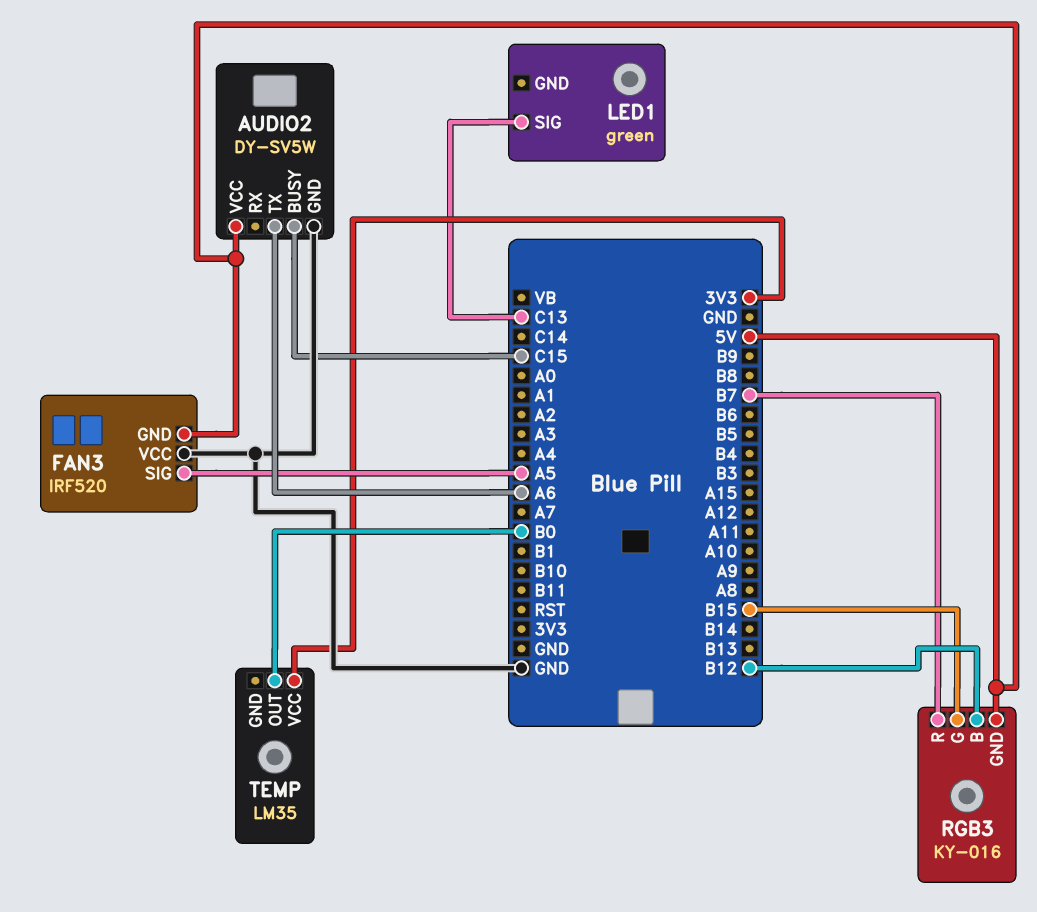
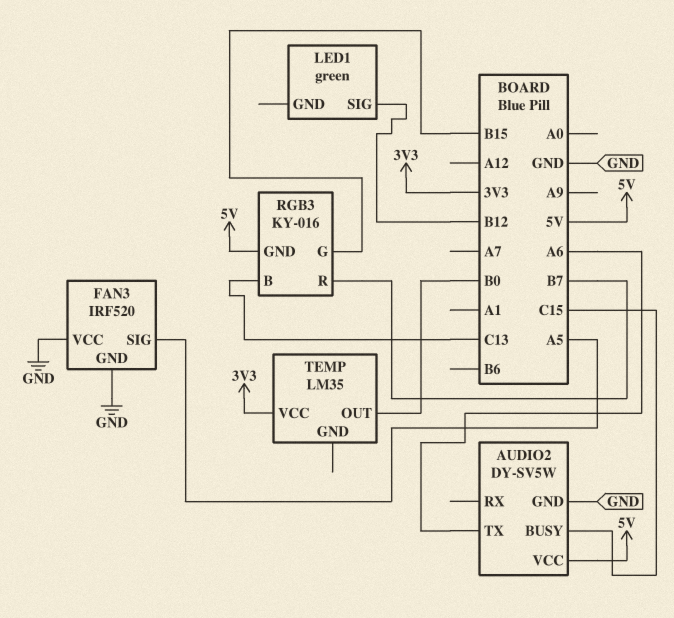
FAN3 pin GND: 5V -> GND
LED1 pin SIG: C13 -> B12
RGB3 pin B: B12 -> C13

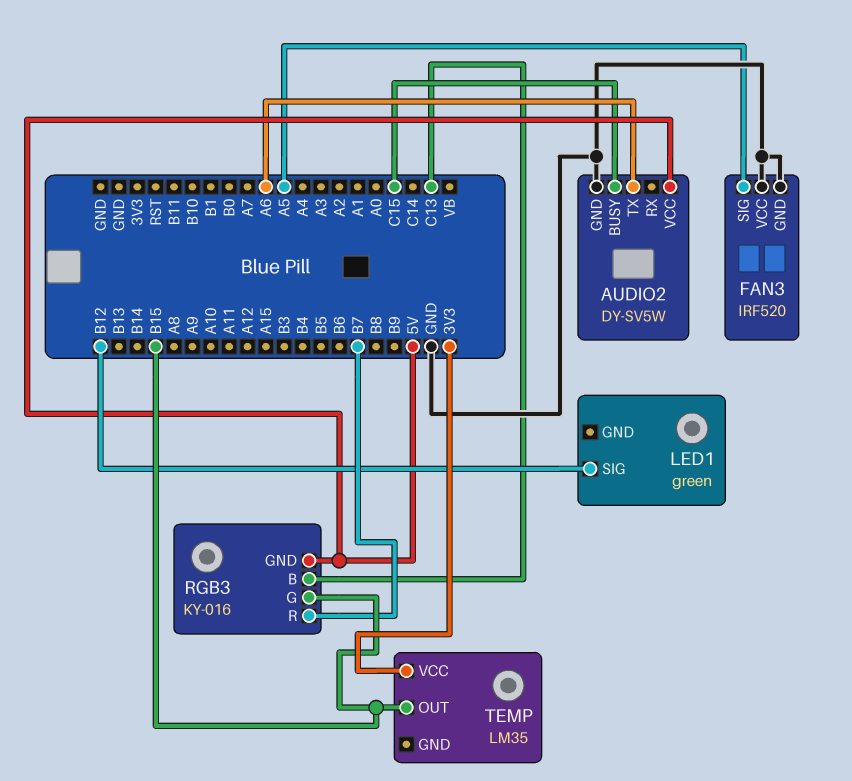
TEMP pin OUT: B0 -> B15

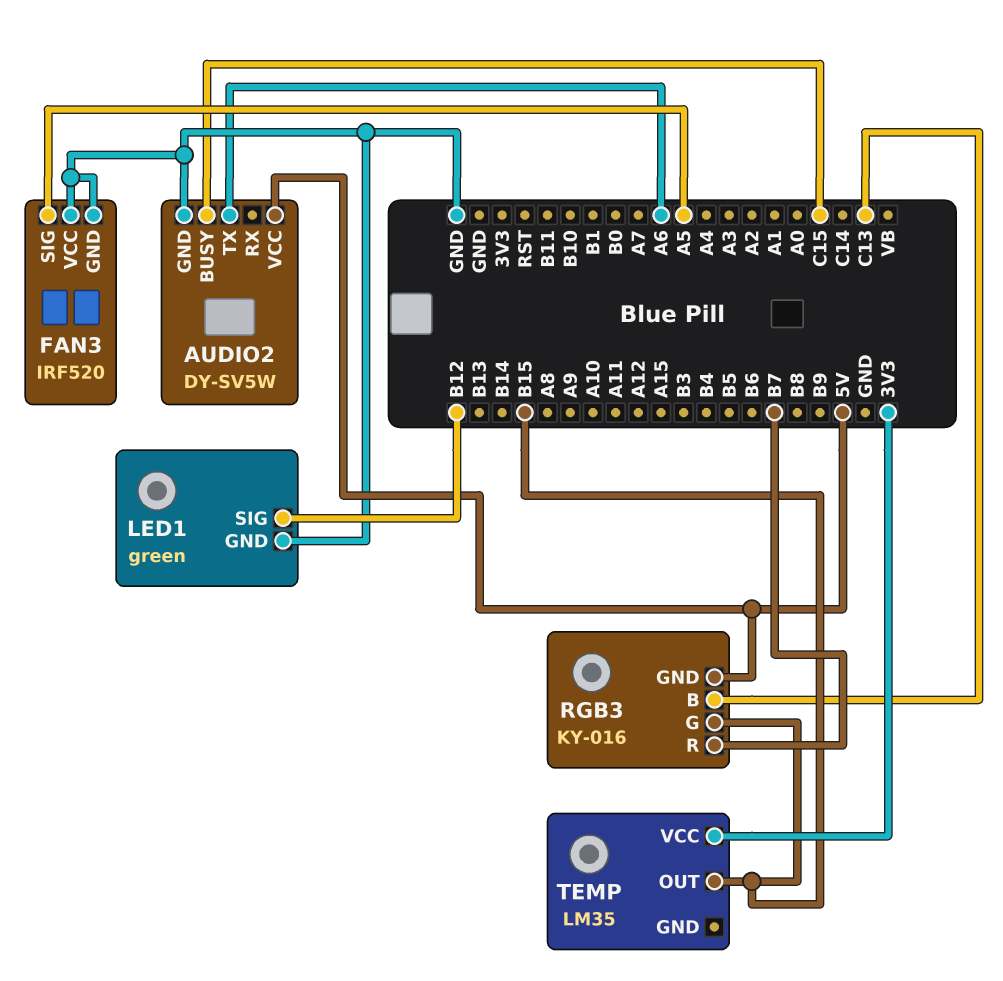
LED1 pin GND: none -> GND

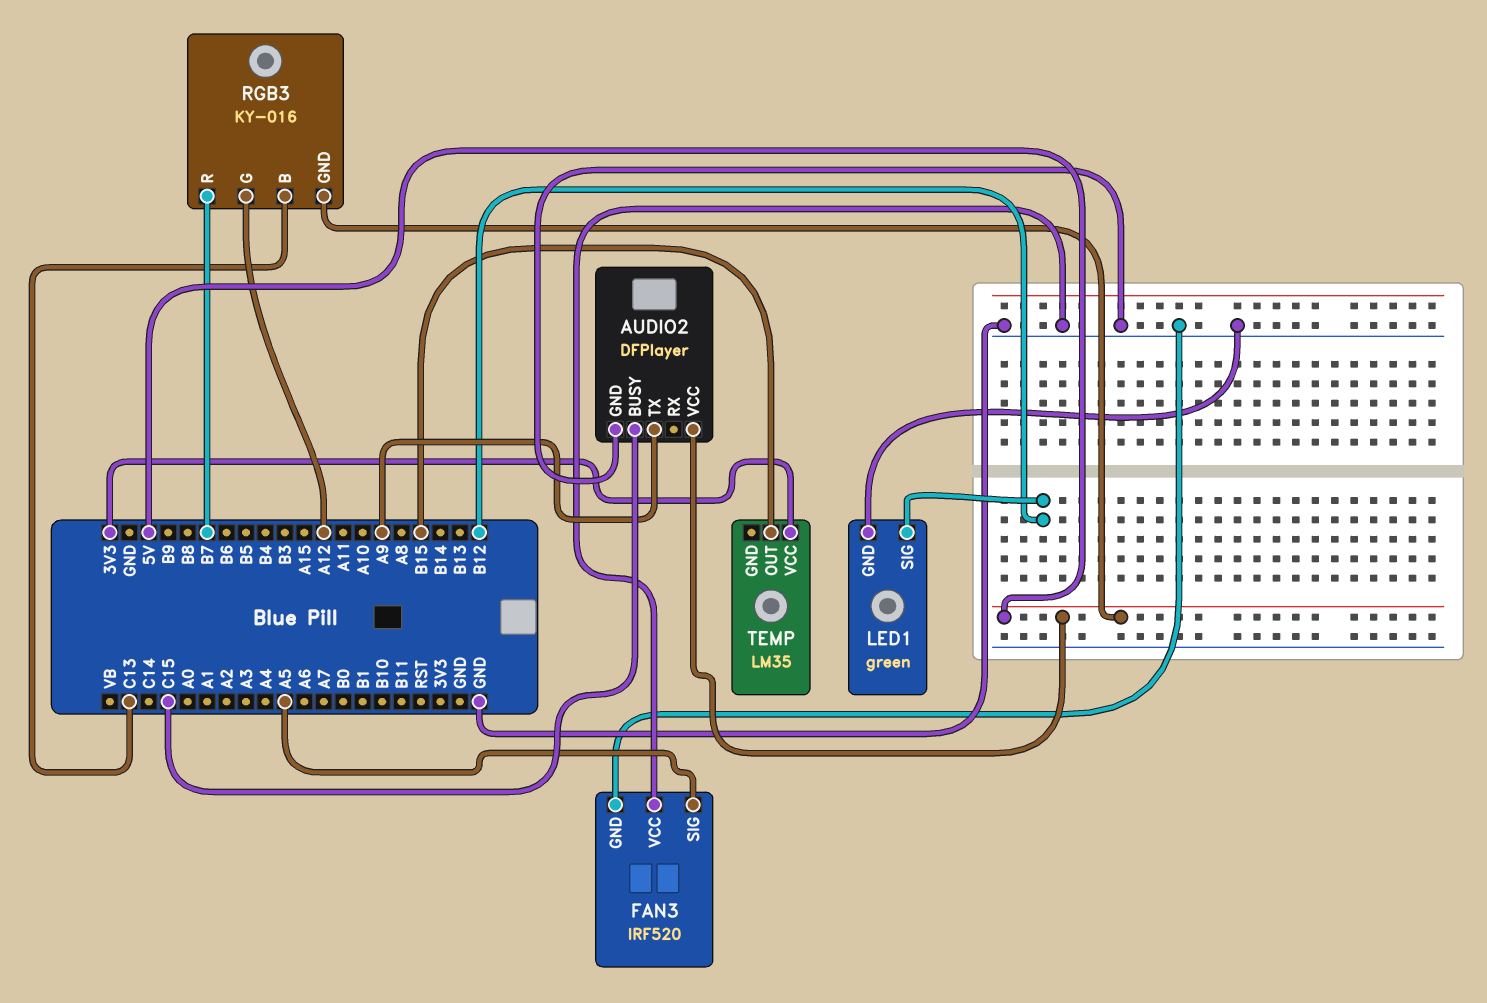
AUDIO2: DY-SV5W -> DFPlayer
AUDIO2 pin TX: A6 -> A9
RGB3 pin G: B15 -> A12

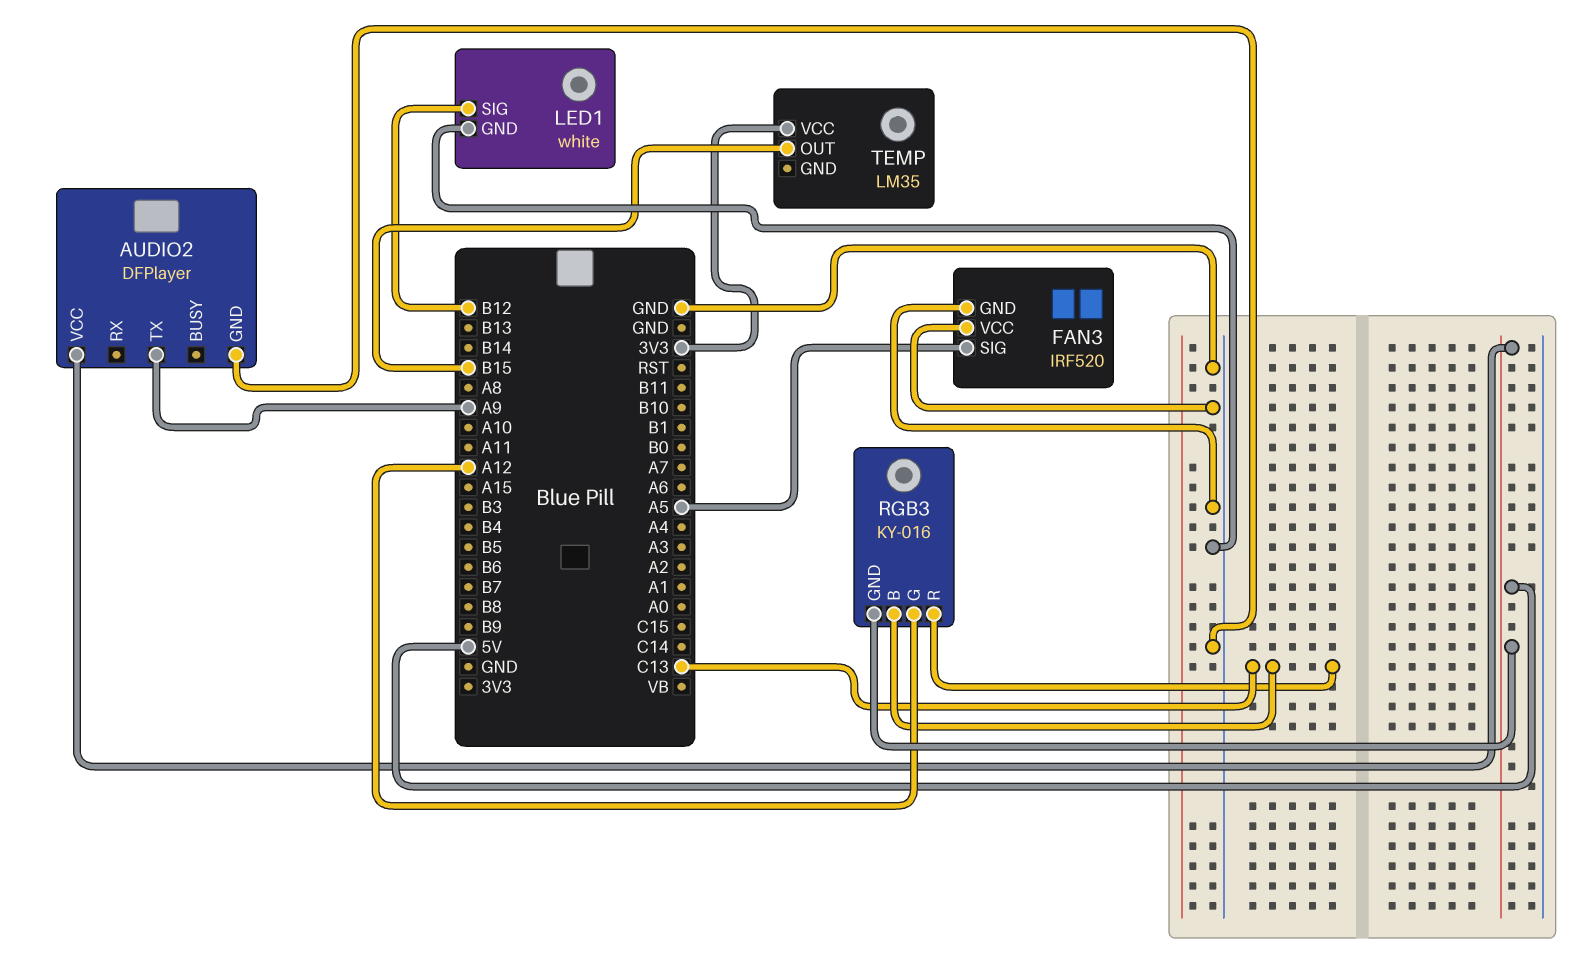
AUDIO2 pin BUSY: C15 -> none
LED1: green -> white
RGB3 pin R: B7 -> C13

